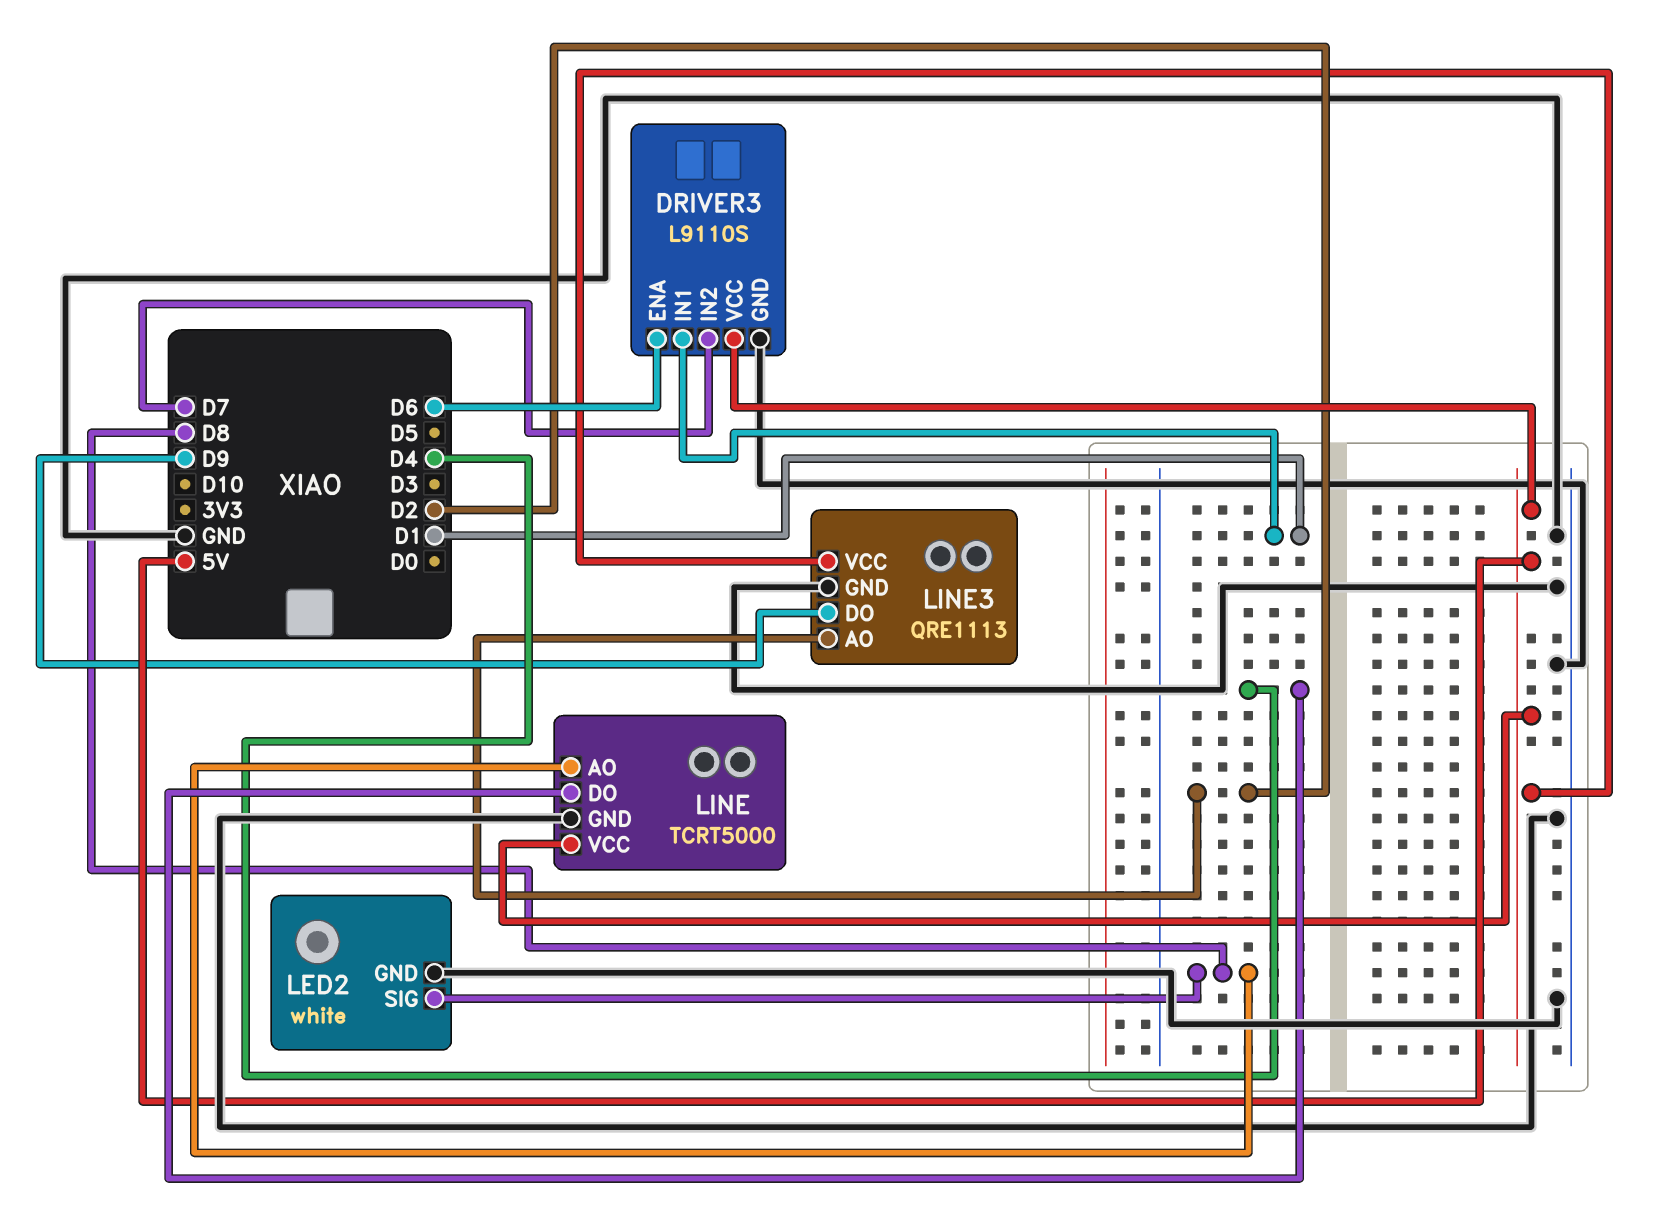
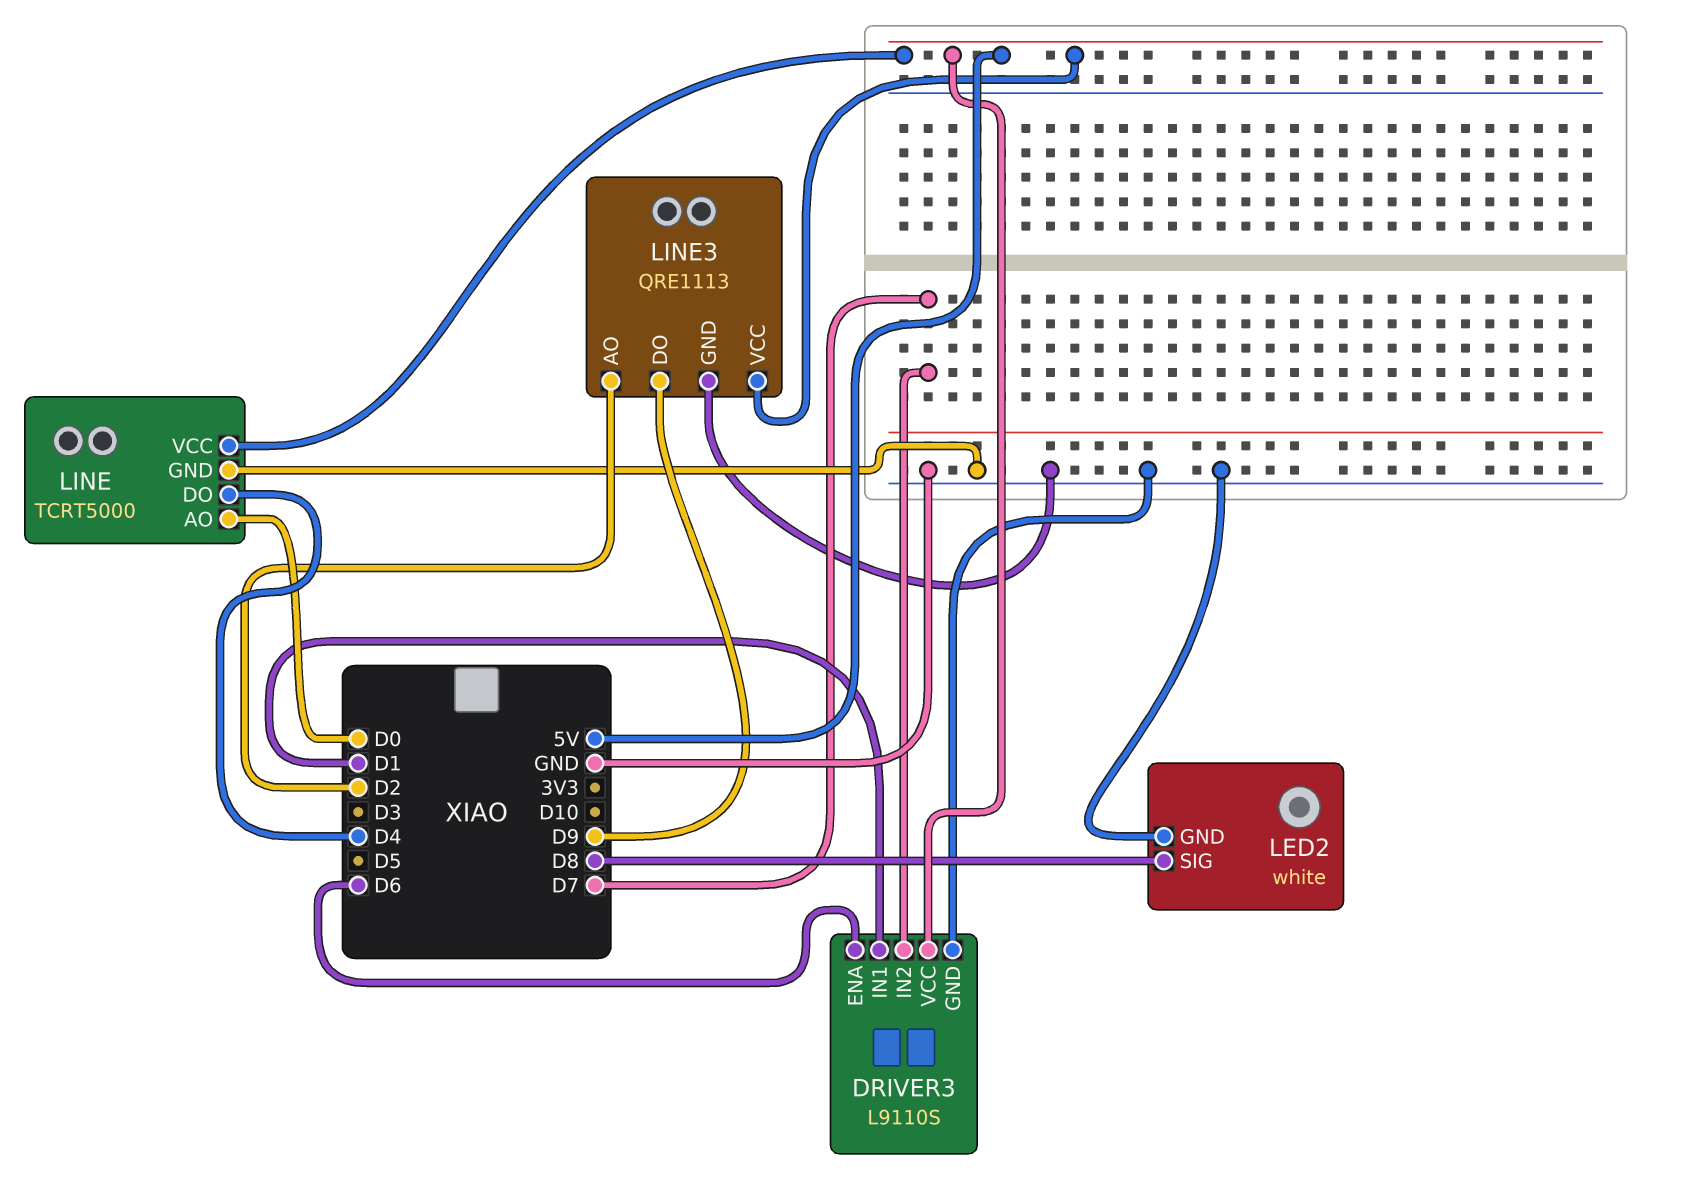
LINE pin AO: D8 -> D0

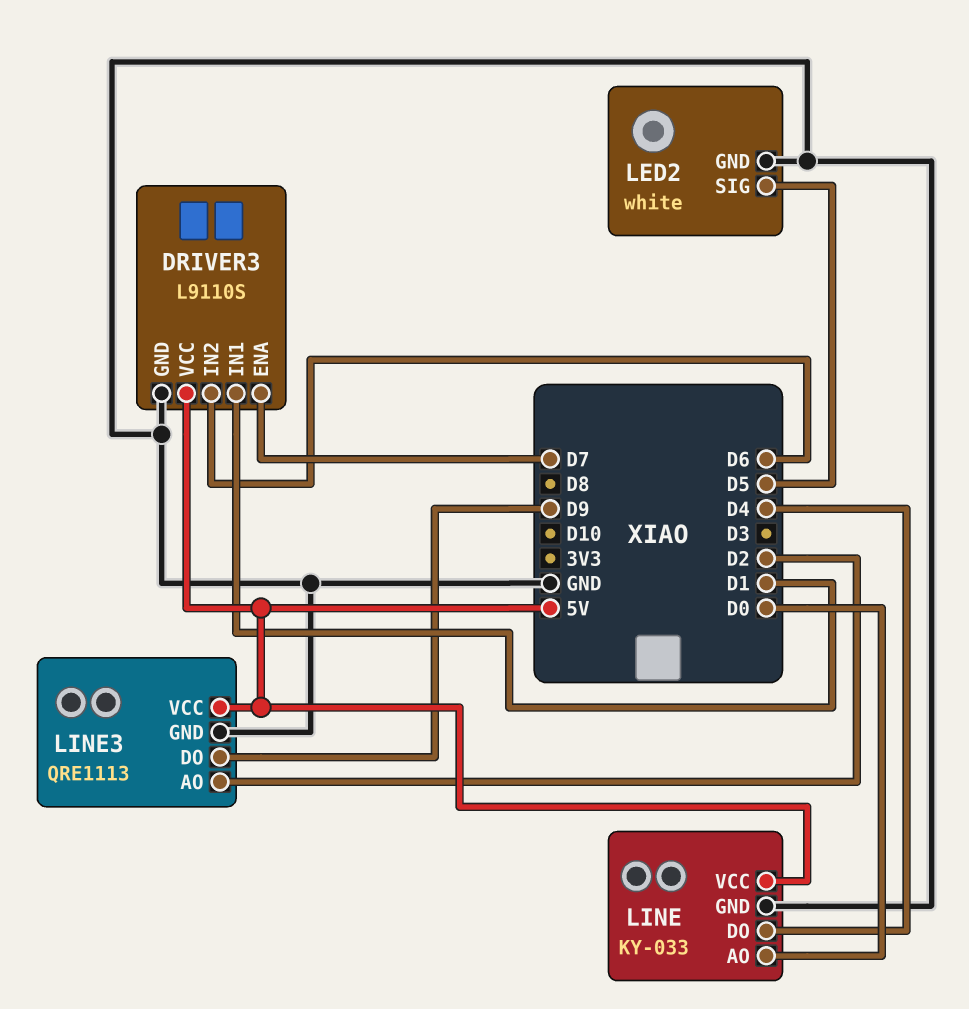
DRIVER3 pin ENA: D6 -> D7
DRIVER3 pin IN2: D7 -> D6
LED2 pin SIG: D8 -> D5
LINE: TCRT5000 -> KY-033

